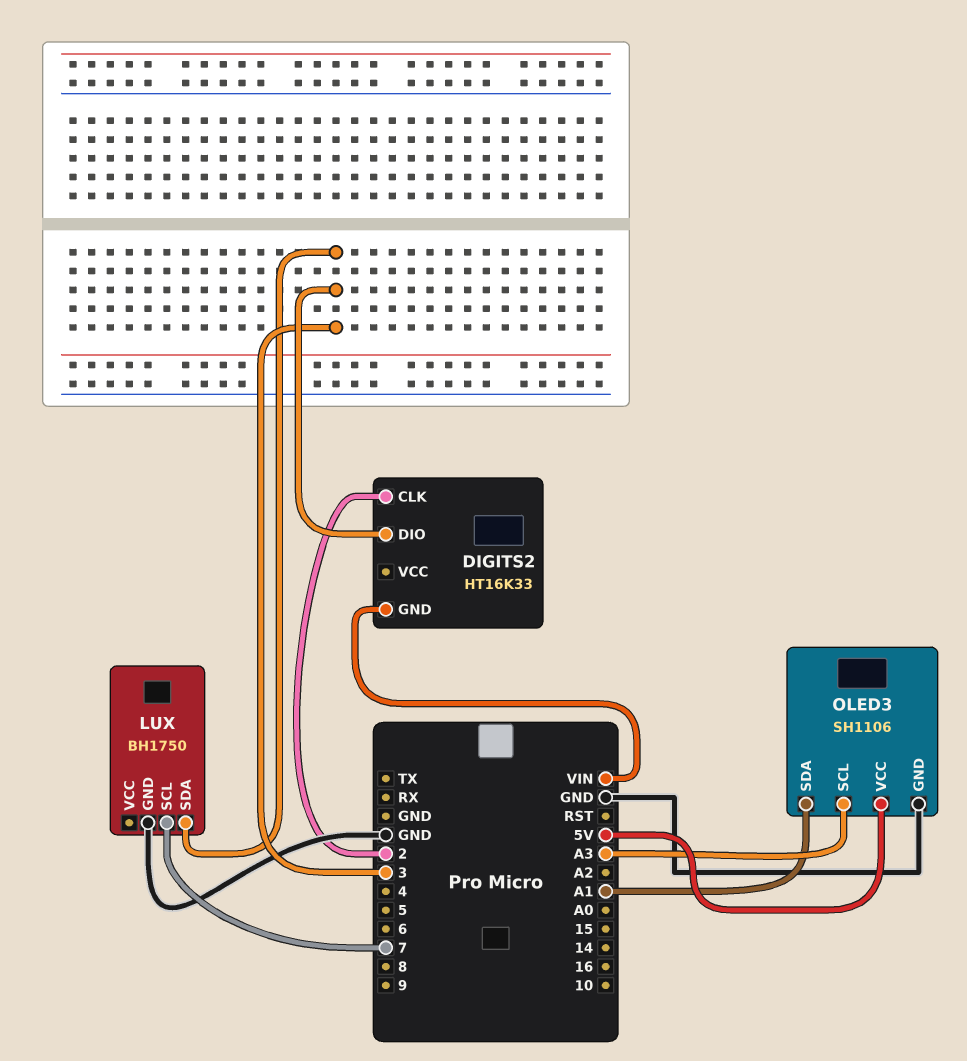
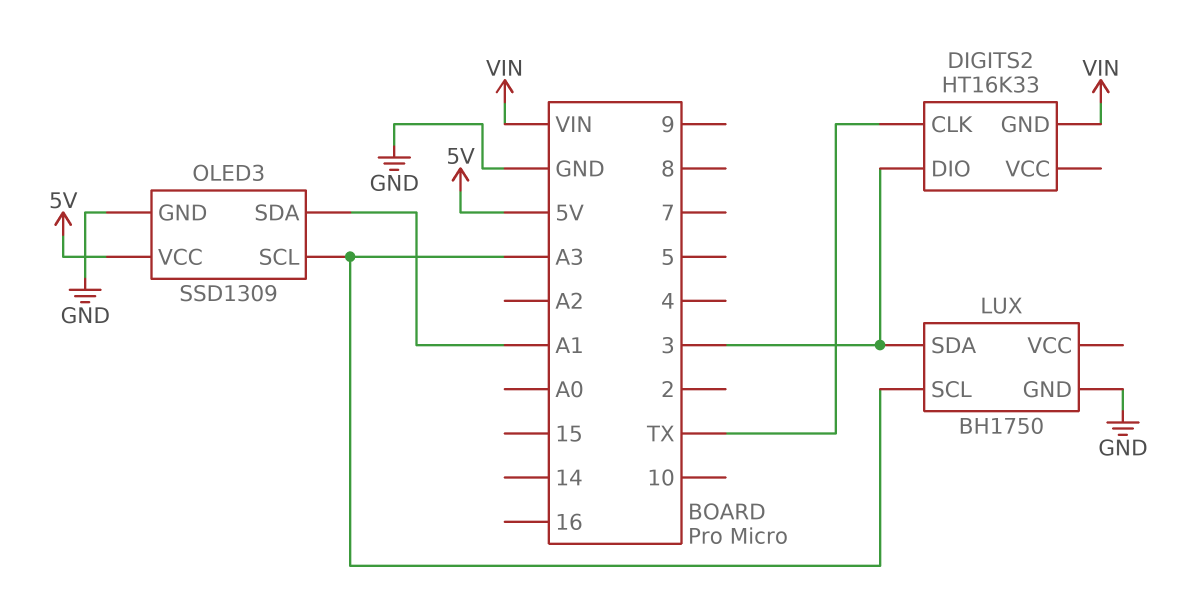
DIGITS2 pin CLK: 2 -> TX
LUX pin SCL: 7 -> A3
OLED3: SH1106 -> SSD1309

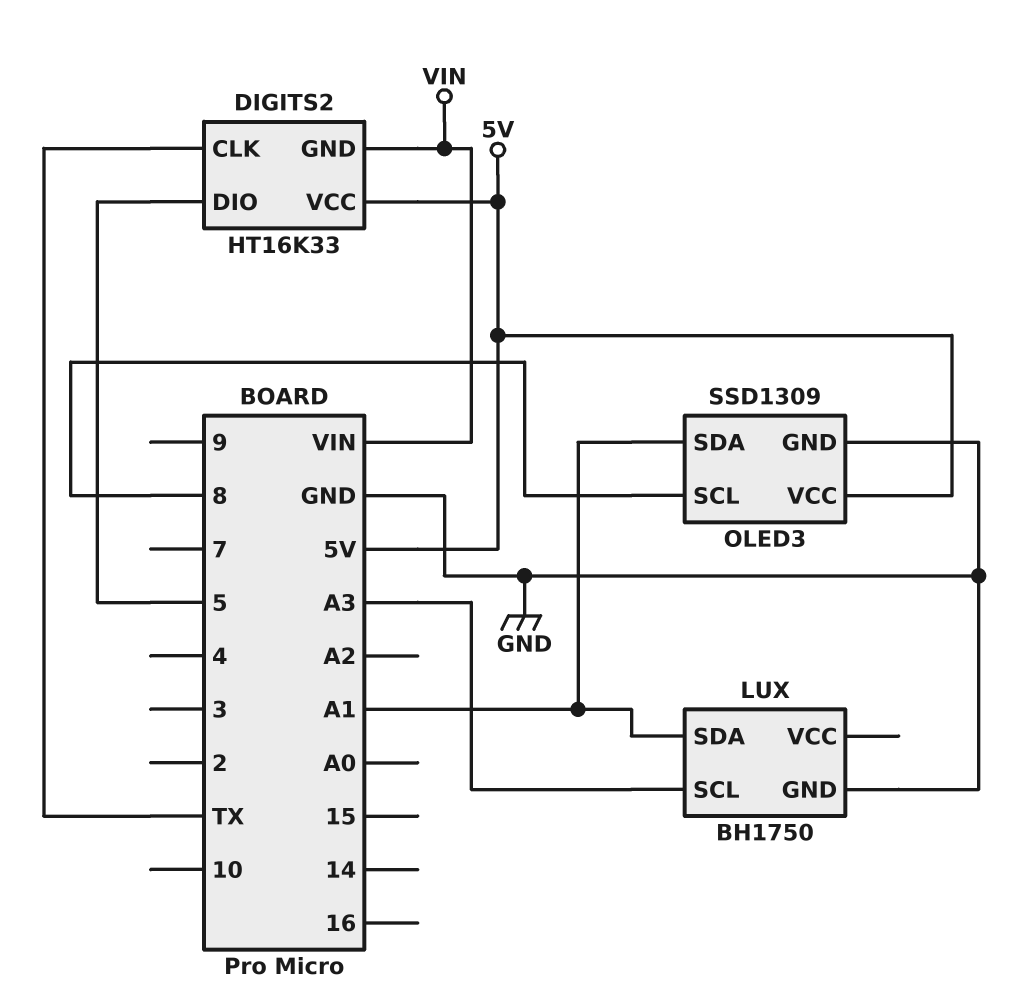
DIGITS2 pin DIO: 3 -> 5
DIGITS2 pin VCC: none -> 5V
LUX pin SDA: 3 -> A1
OLED3 pin SCL: A3 -> 8

